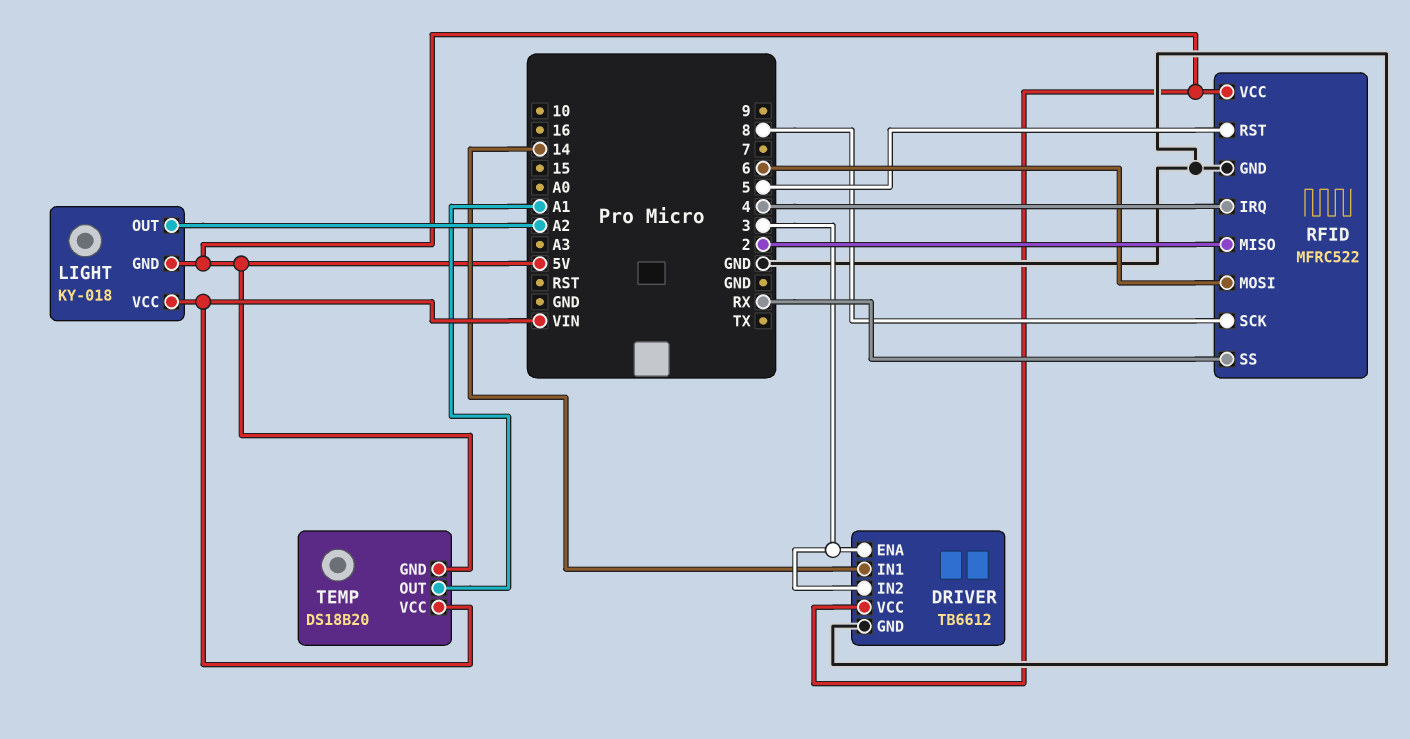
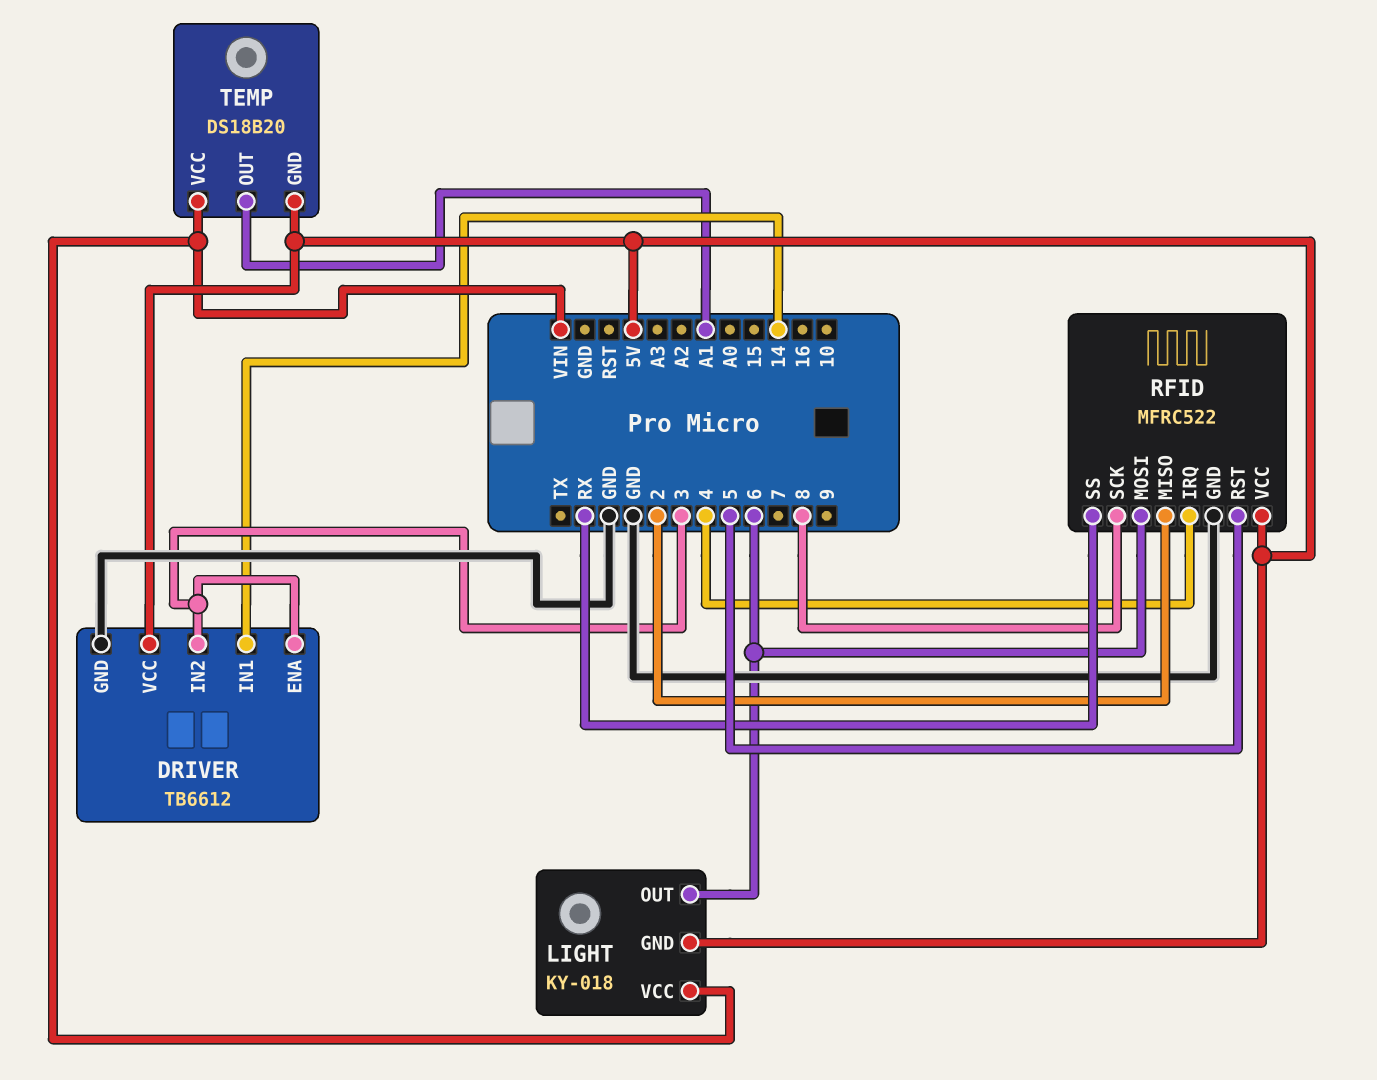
LIGHT pin OUT: A2 -> 6

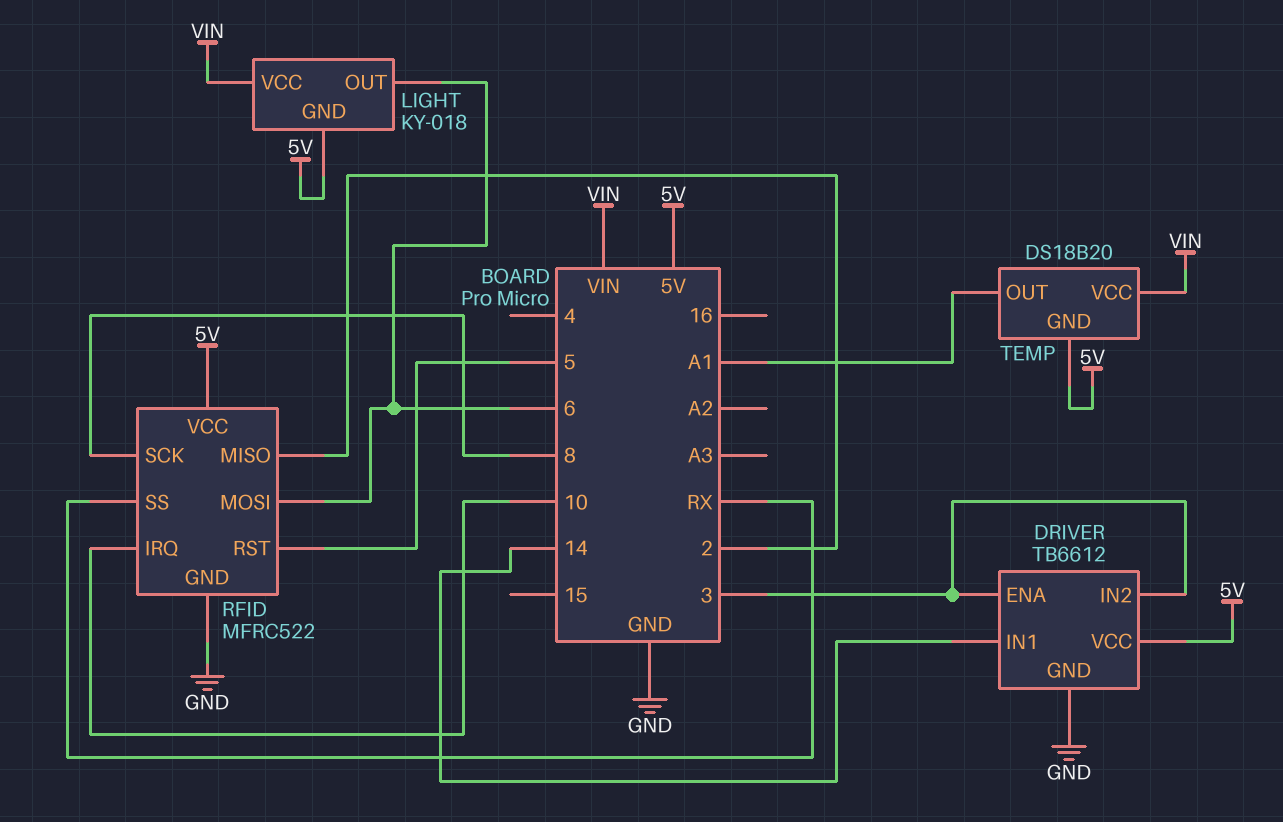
RFID pin IRQ: 4 -> 10

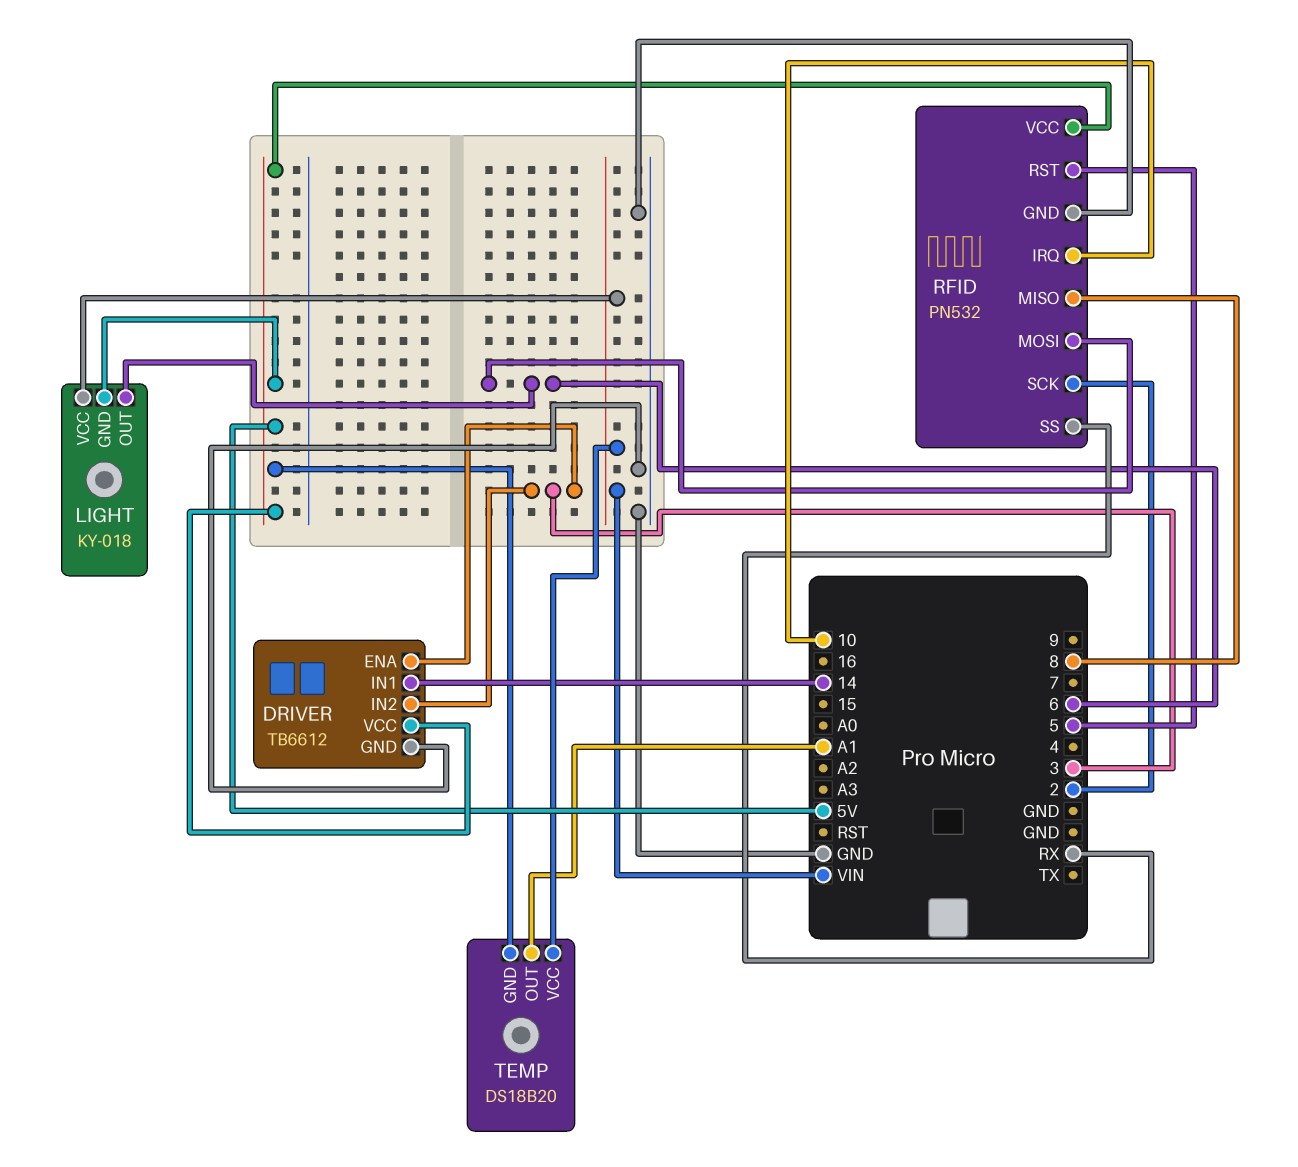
RFID: MFRC522 -> PN532
RFID pin MISO: 2 -> 8
RFID pin SCK: 8 -> 2

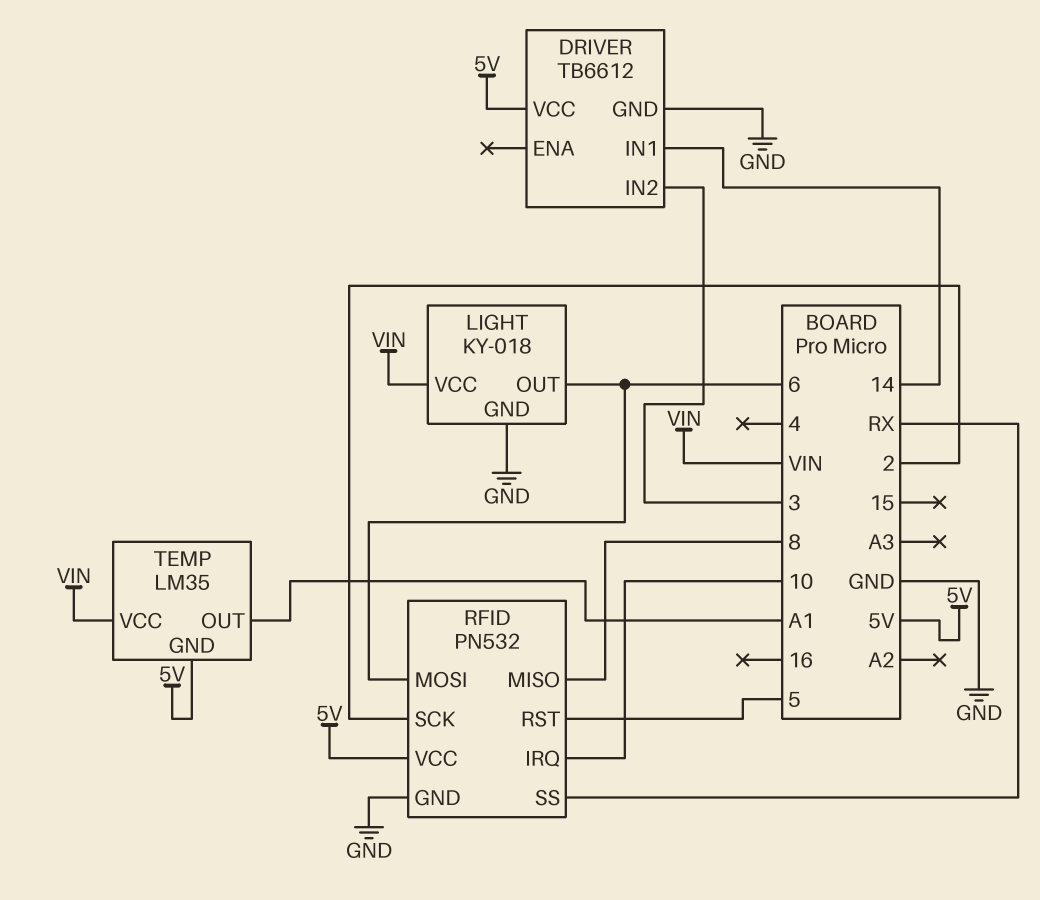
DRIVER pin ENA: 3 -> none
LIGHT pin GND: 5V -> GND
TEMP: DS18B20 -> LM35

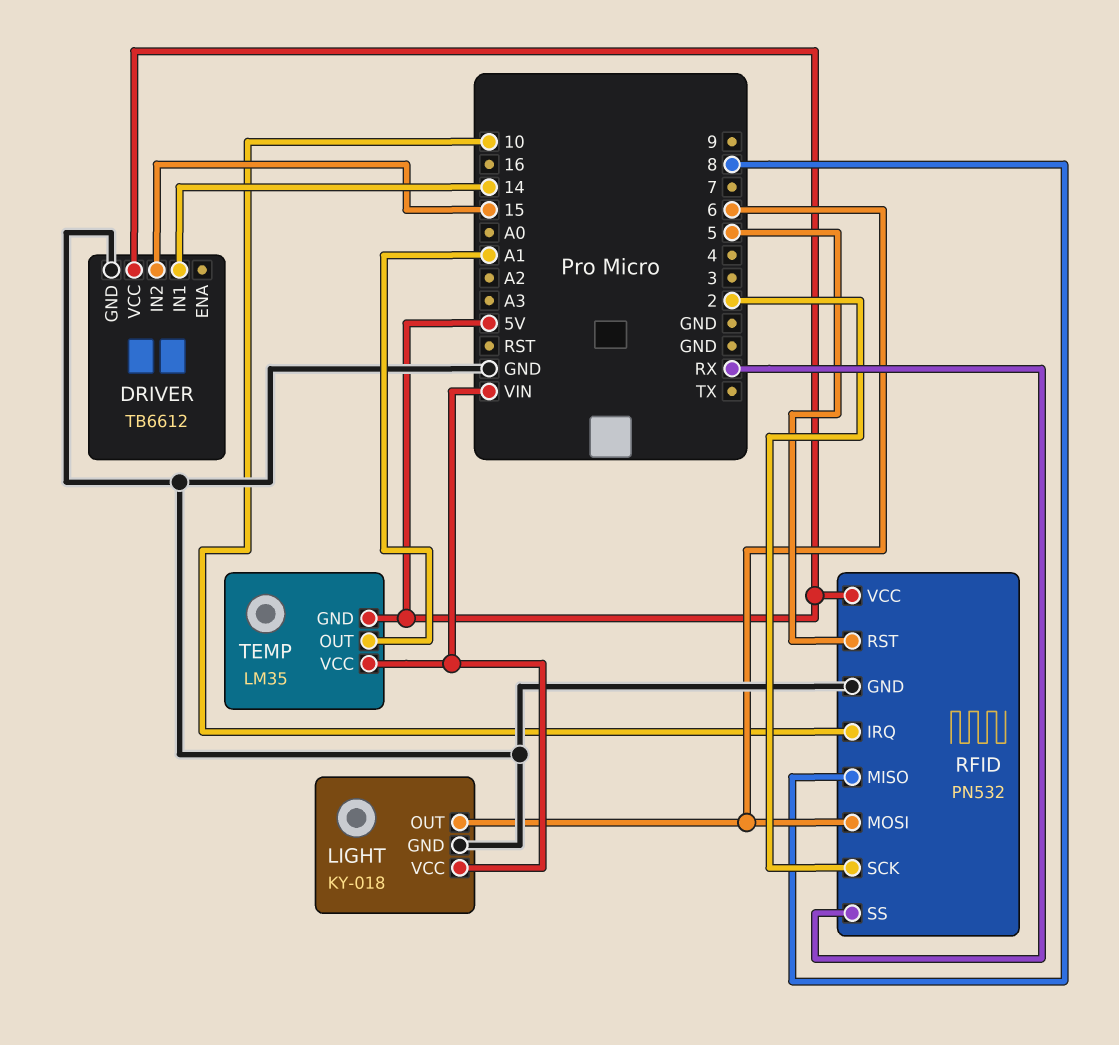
DRIVER pin IN2: 3 -> 15

